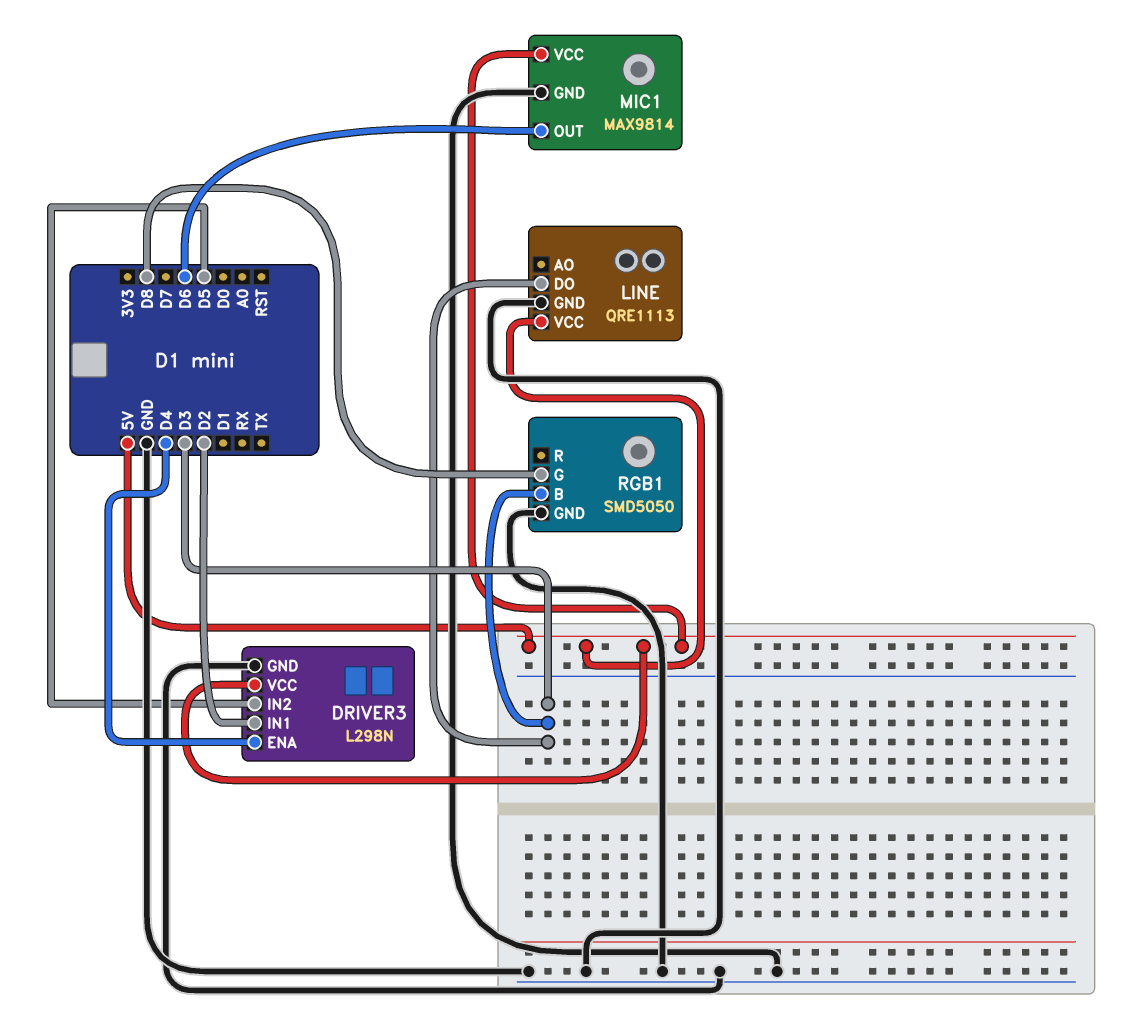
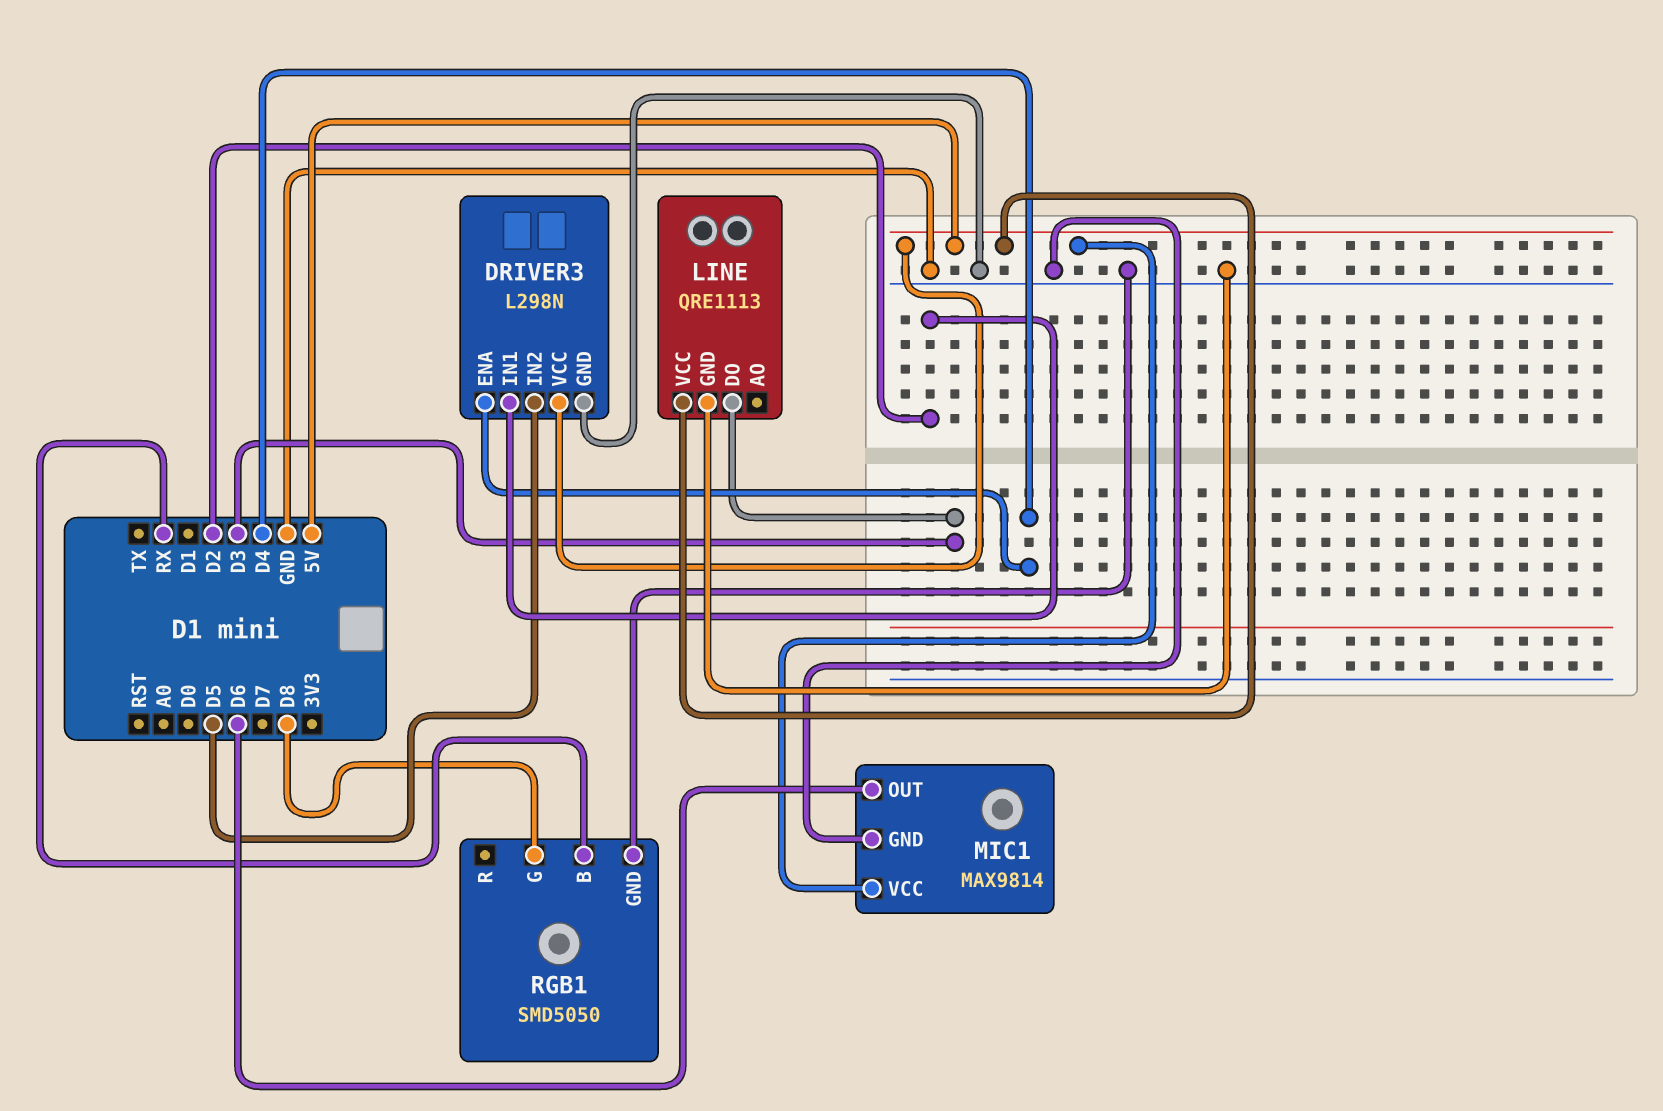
RGB1 pin B: D3 -> RX

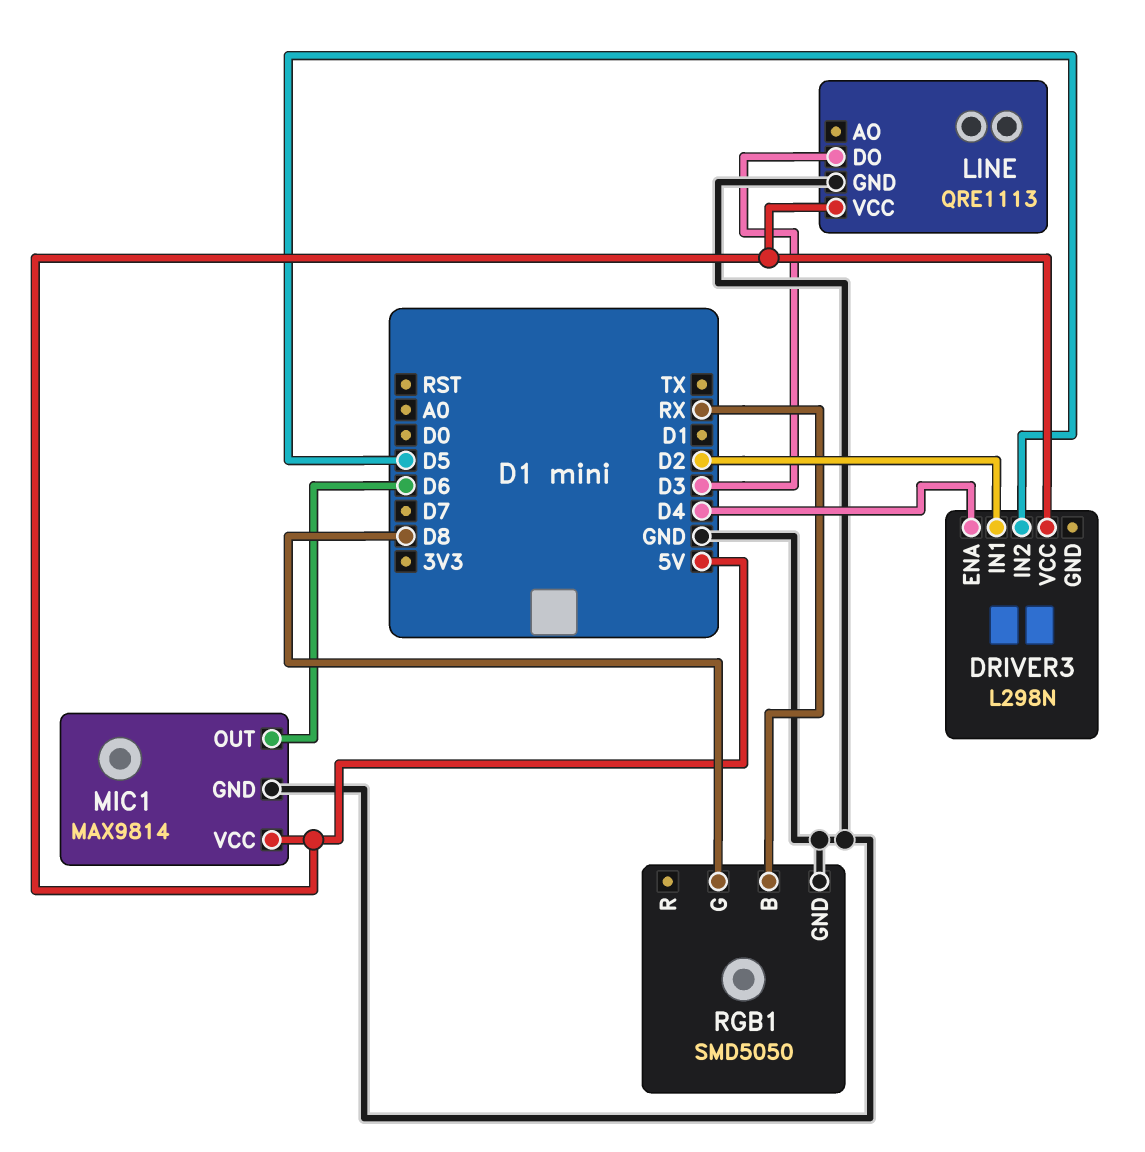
DRIVER3 pin GND: GND -> none

